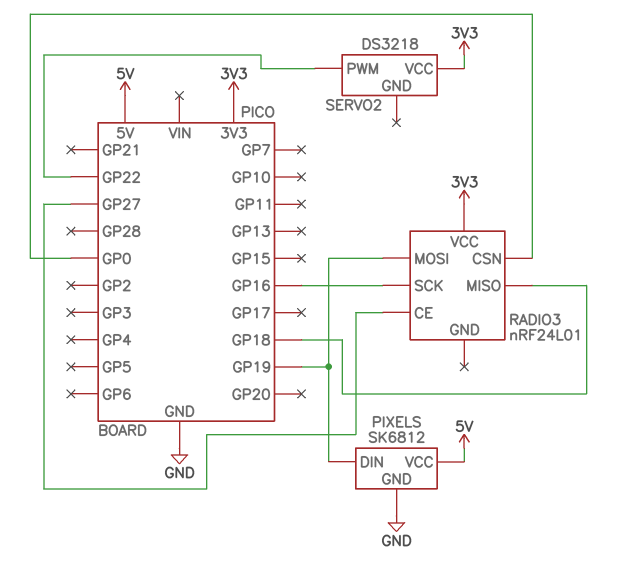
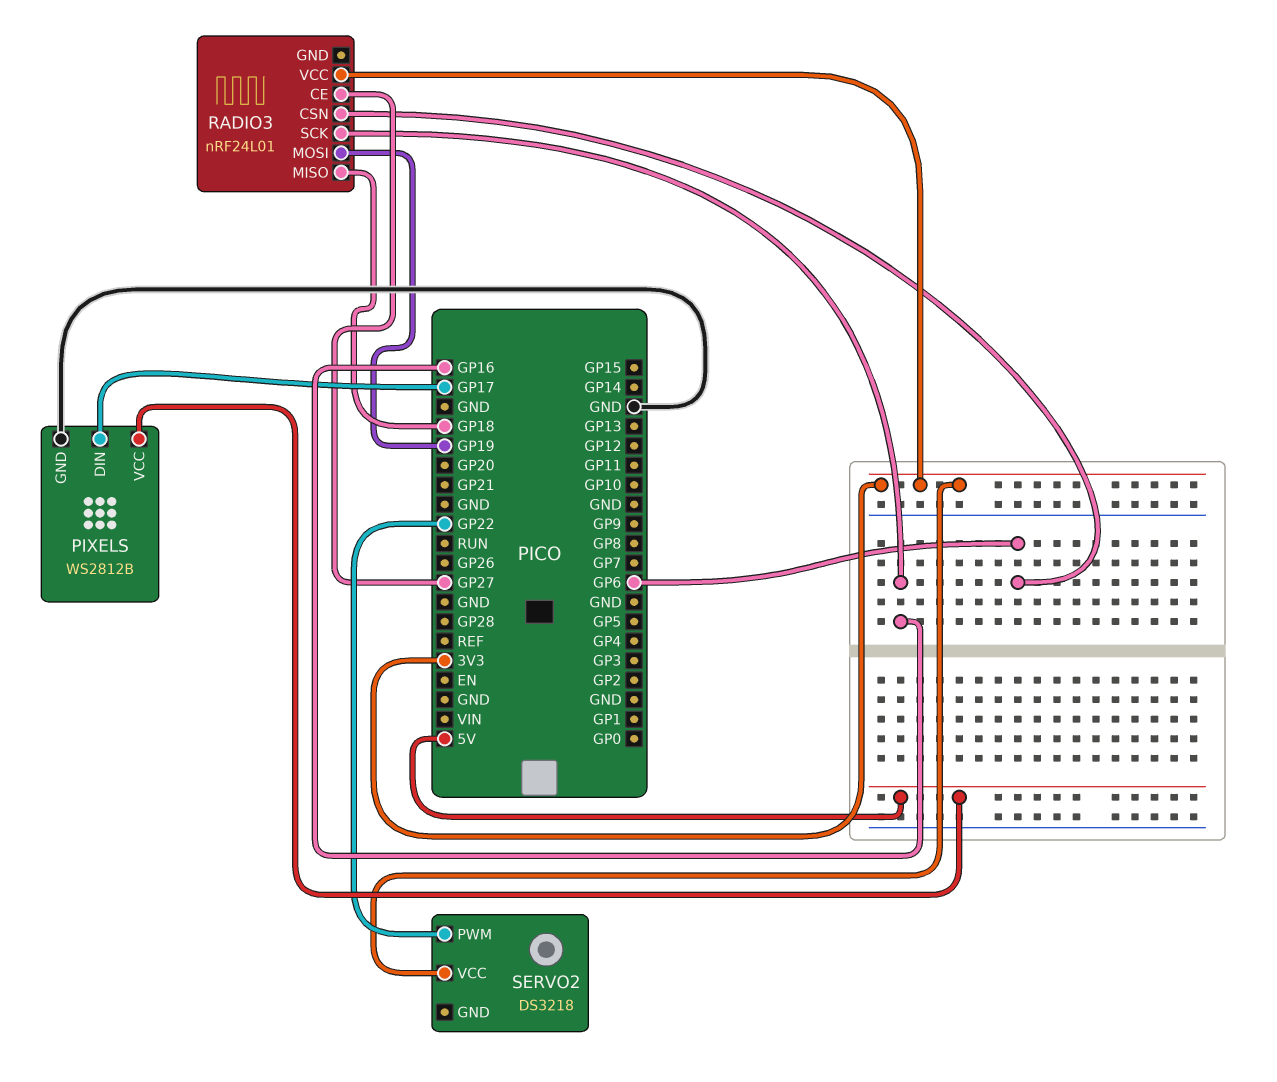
PIXELS: SK6812 -> WS2812B
PIXELS pin DIN: GP19 -> GP17
RADIO3 pin CSN: GP0 -> GP6

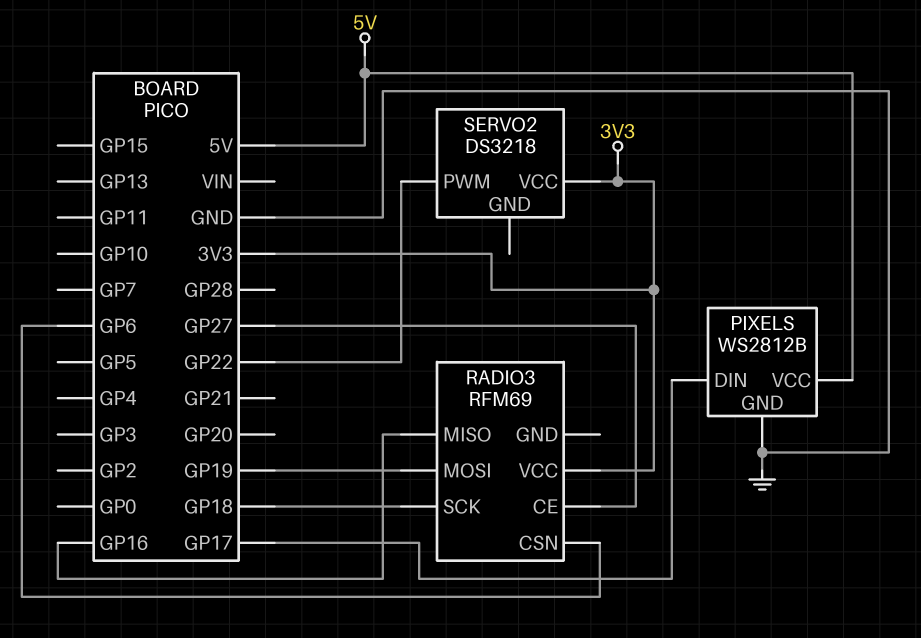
RADIO3: nRF24L01 -> RFM69
RADIO3 pin MISO: GP18 -> GP16
RADIO3 pin SCK: GP16 -> GP18

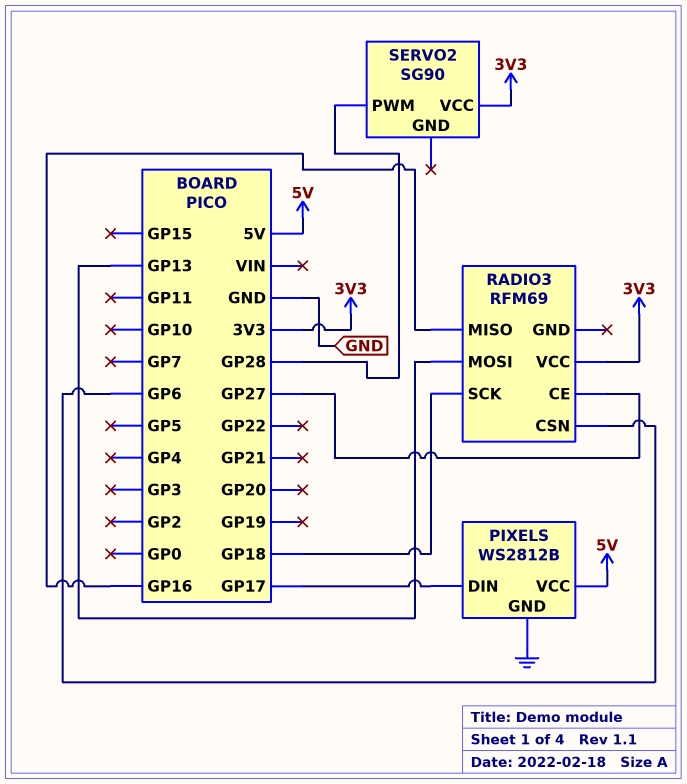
RADIO3 pin MOSI: GP19 -> GP13
SERVO2: DS3218 -> SG90
SERVO2 pin PWM: GP22 -> GP28

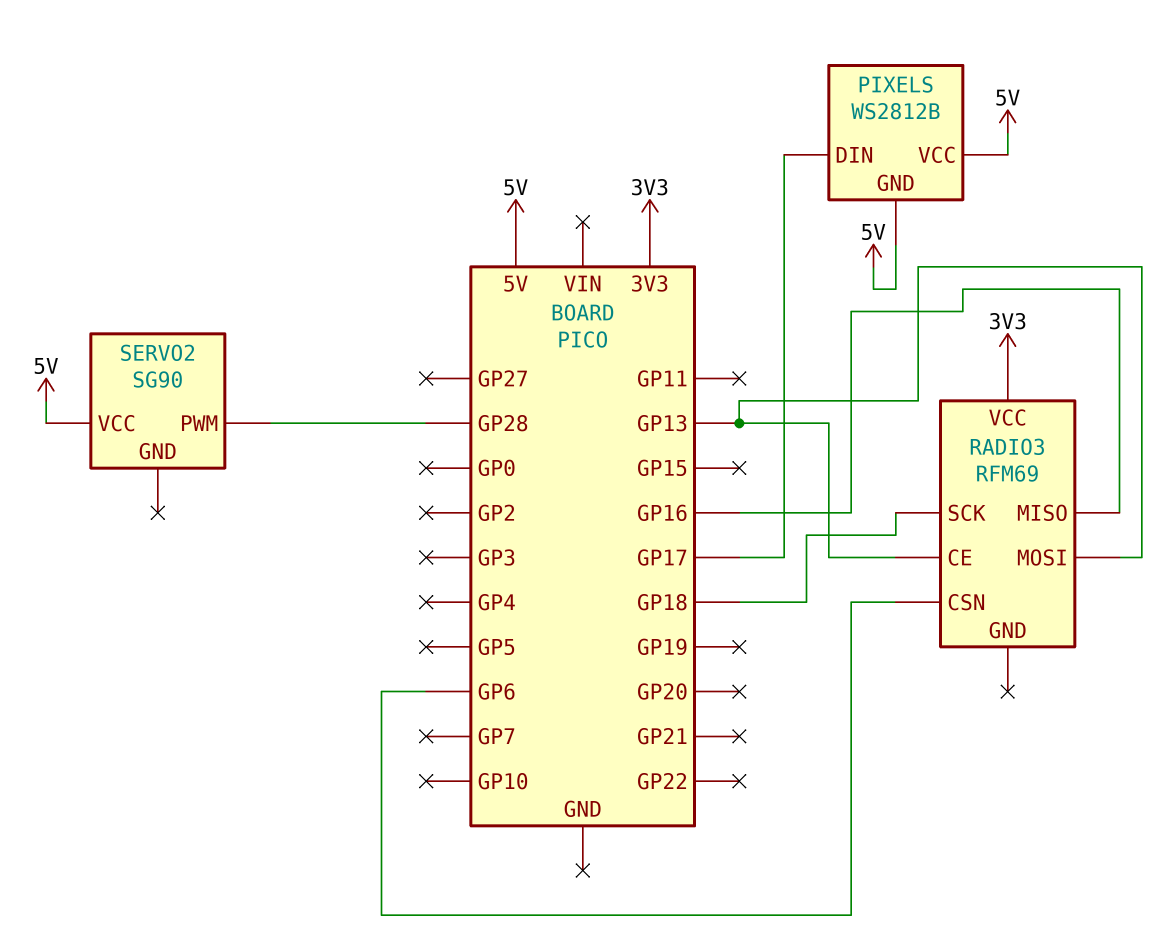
PIXELS pin GND: GND -> 5V
RADIO3 pin CE: GP27 -> GP13
SERVO2 pin VCC: 3V3 -> 5V

